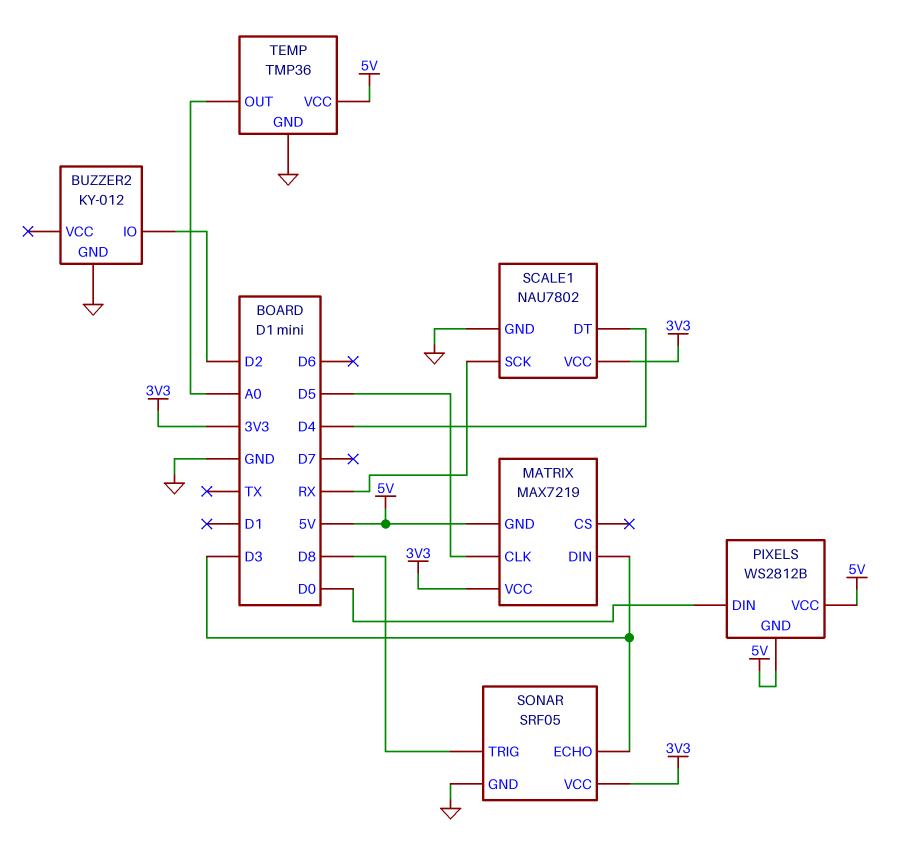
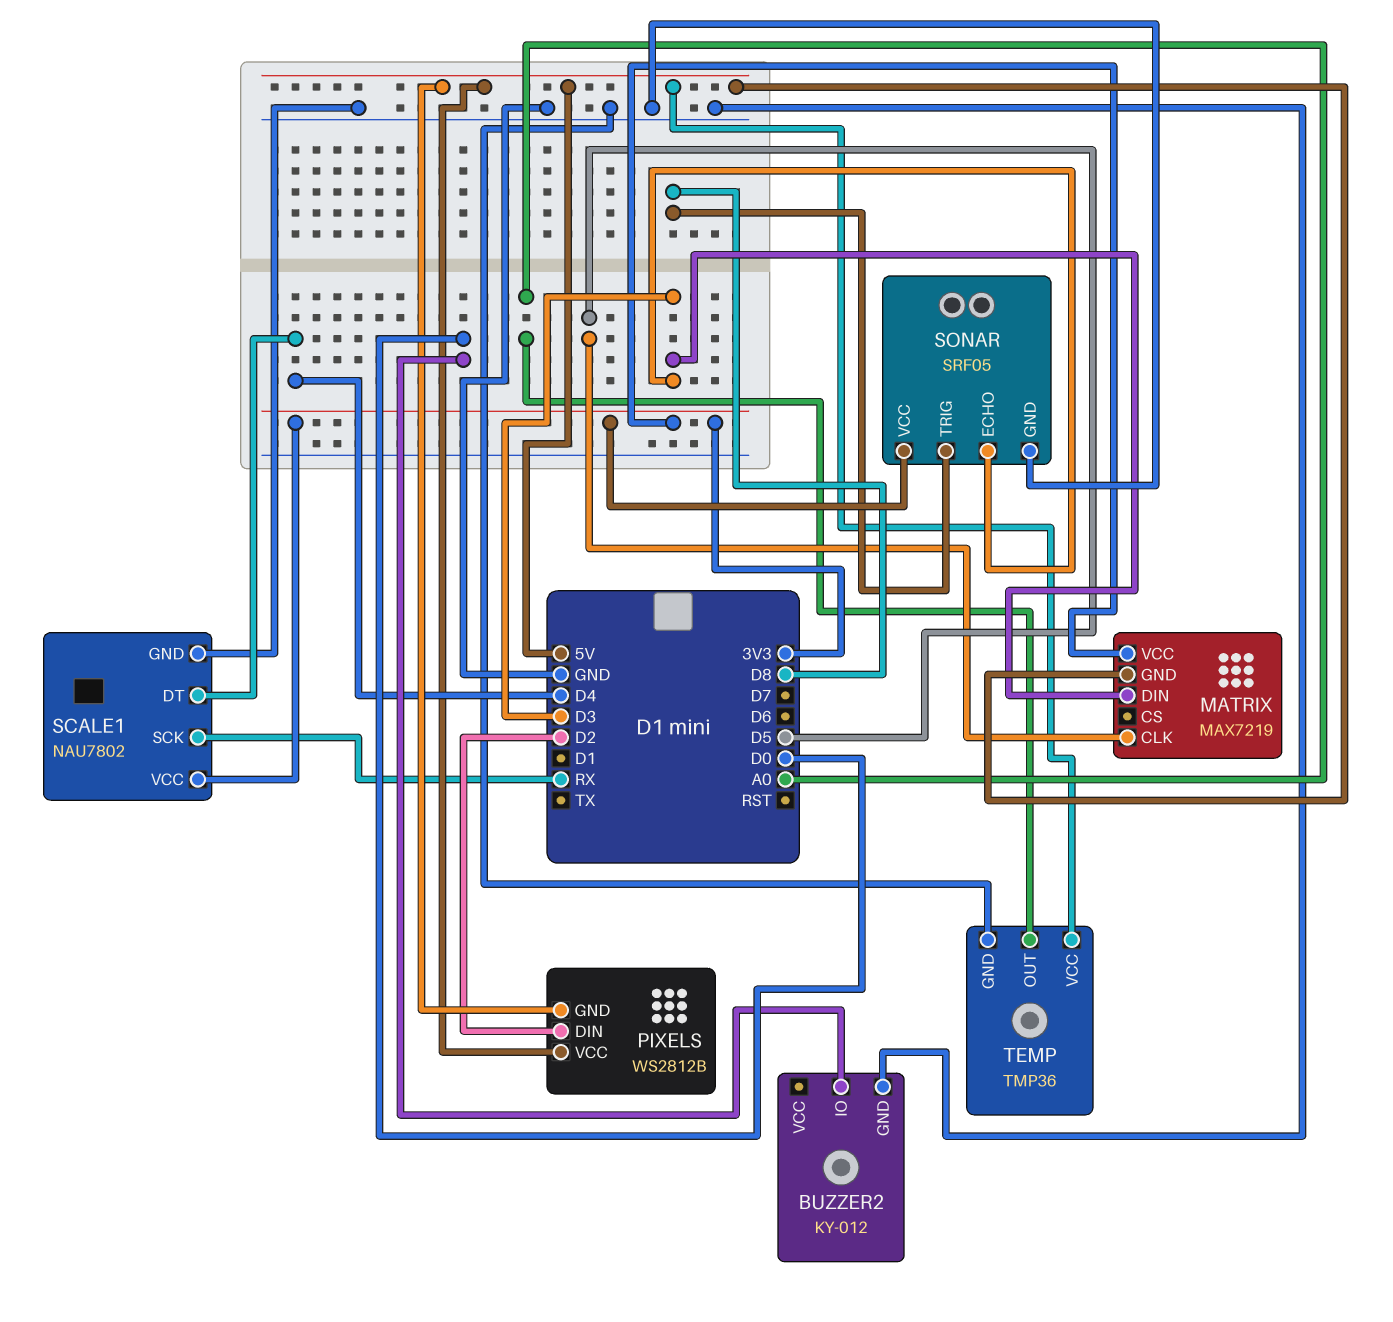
BUZZER2 pin IO: D2 -> D0
PIXELS pin DIN: D0 -> D2

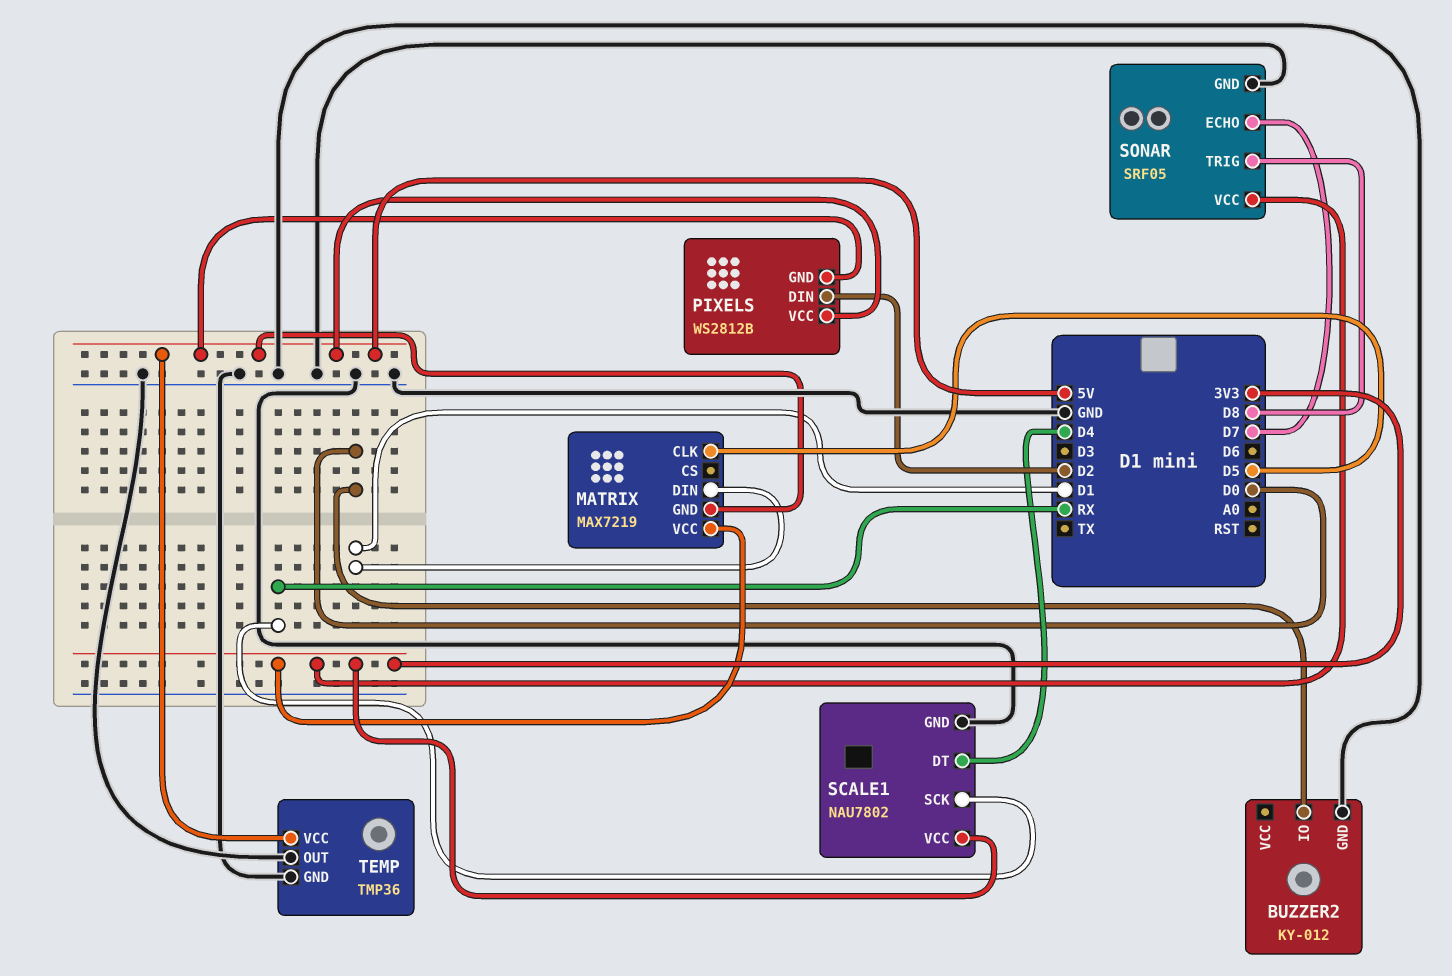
MATRIX pin DIN: D3 -> D1
SONAR pin ECHO: D3 -> D7
TEMP pin OUT: A0 -> GND

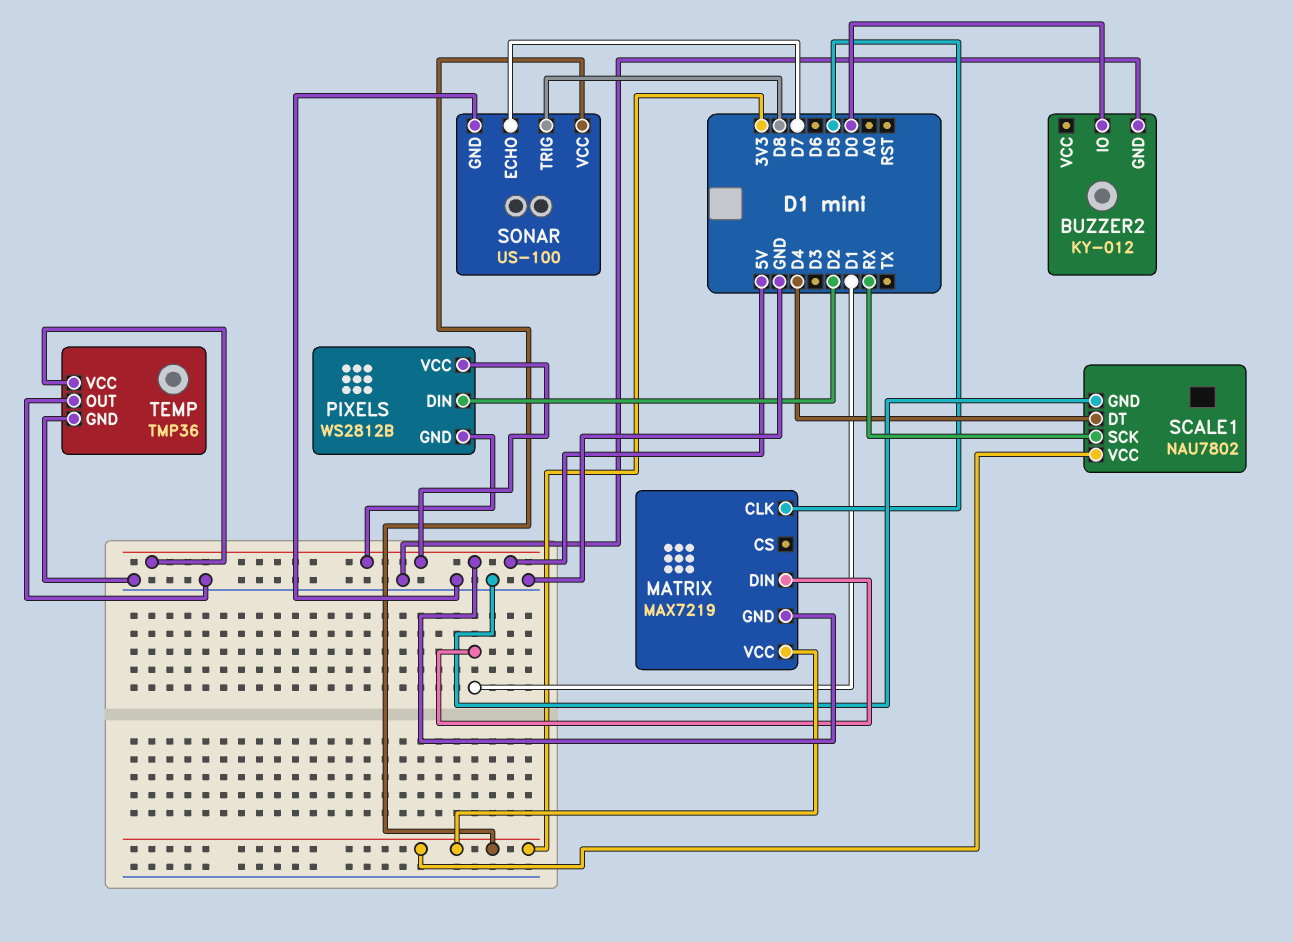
SONAR: SRF05 -> US-100

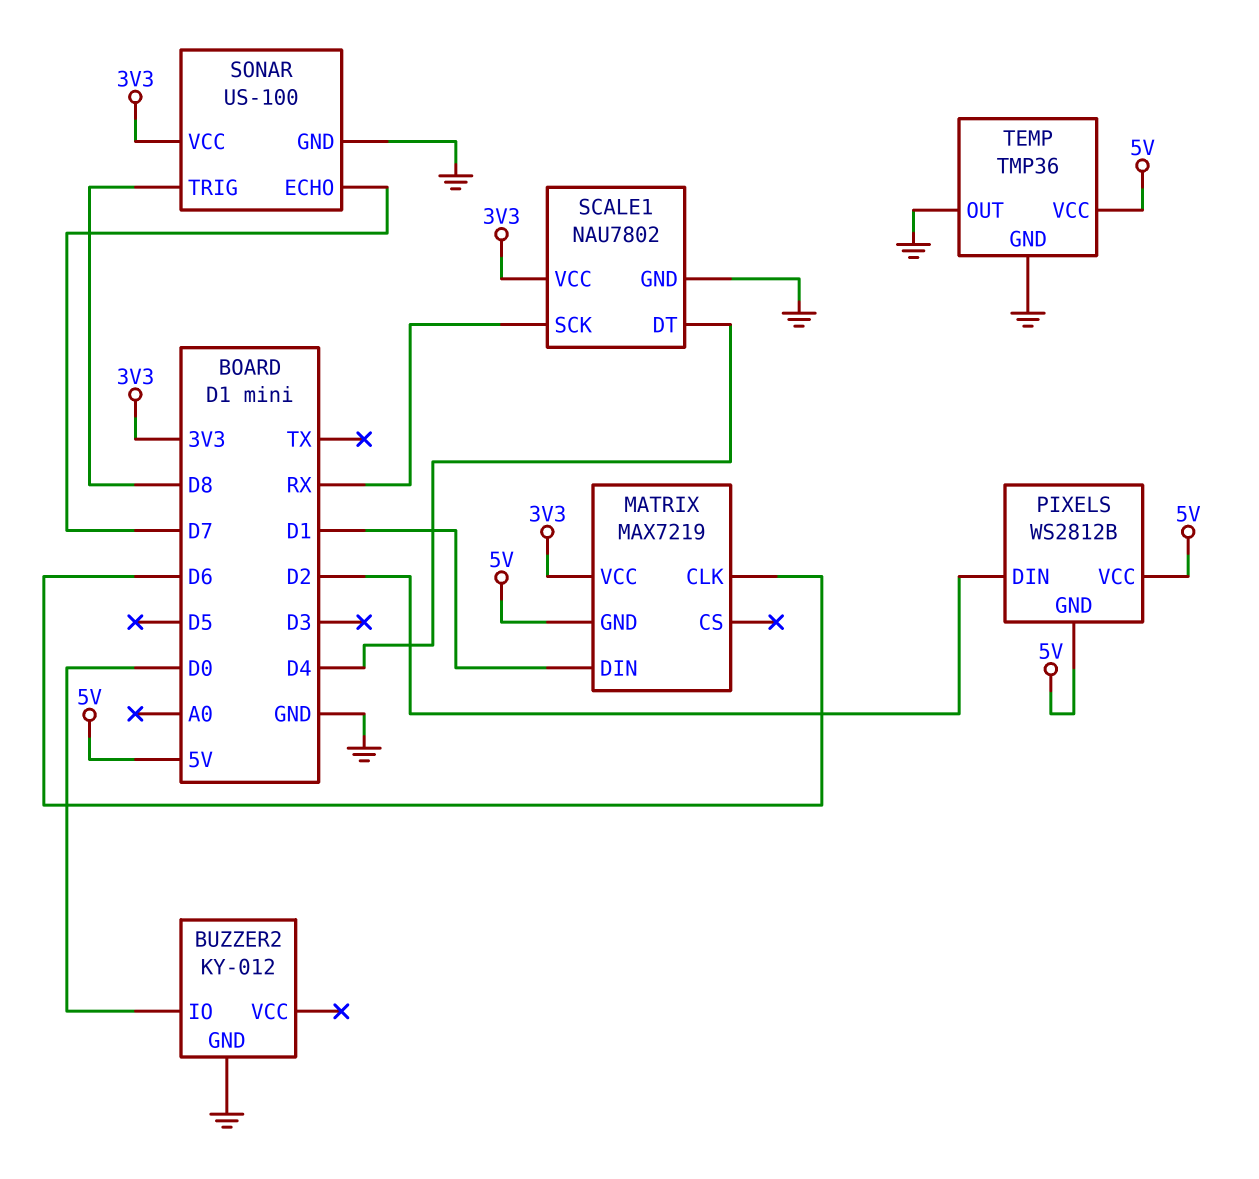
MATRIX pin CLK: D5 -> D6

